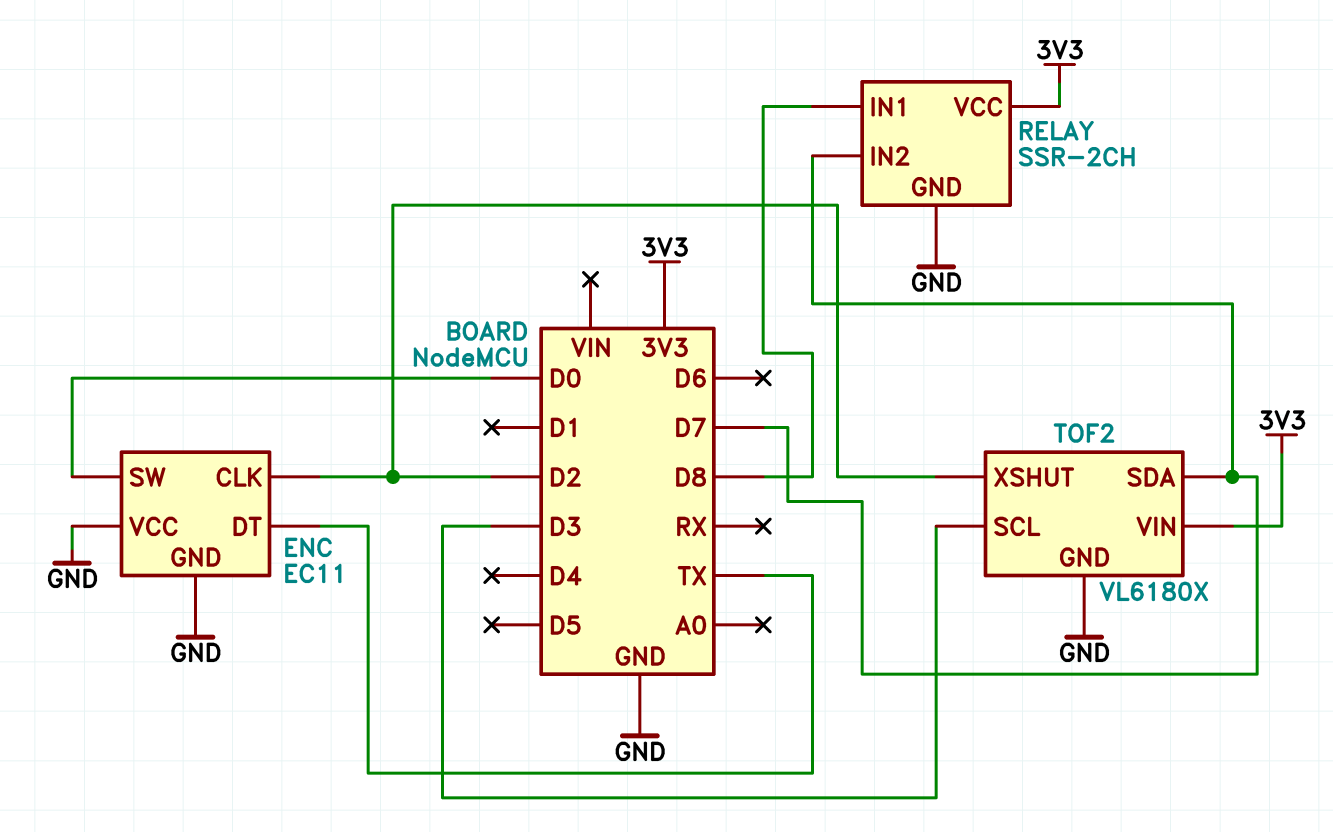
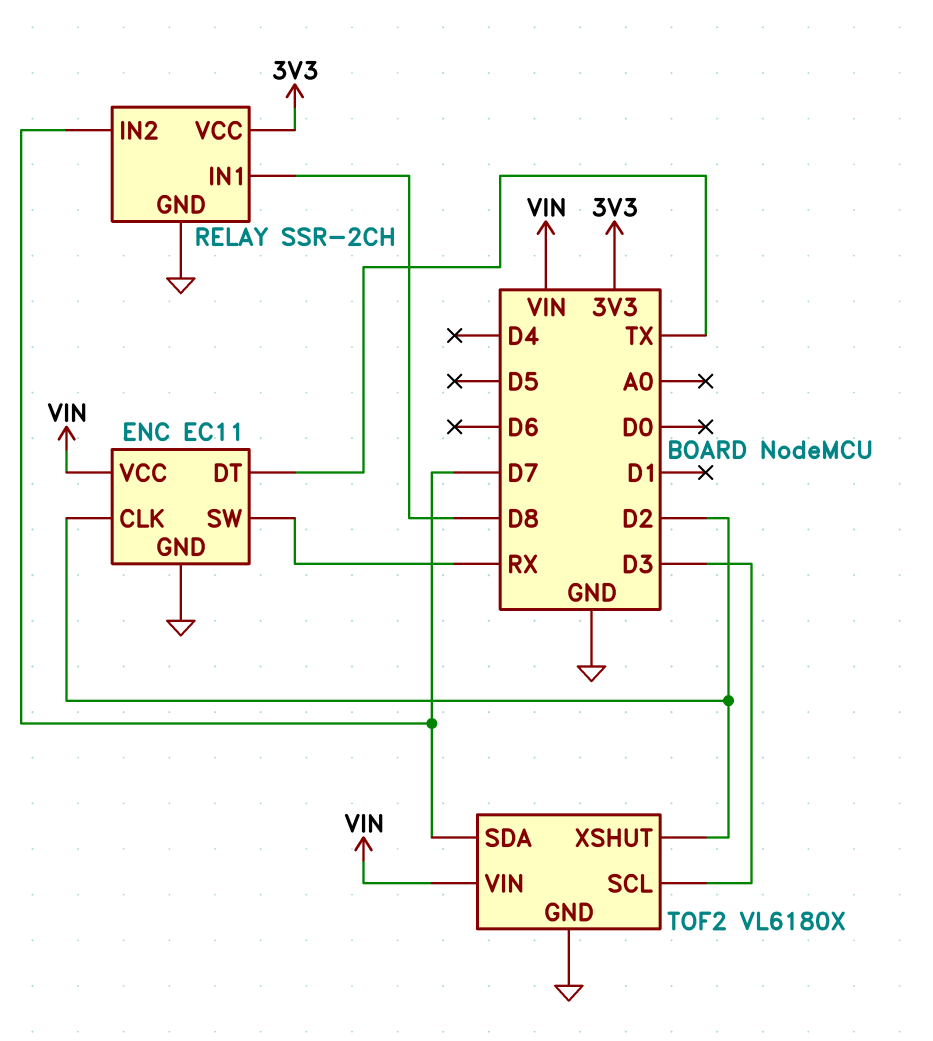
ENC pin SW: D0 -> RX
ENC pin VCC: GND -> VIN
TOF2 pin VIN: 3V3 -> VIN

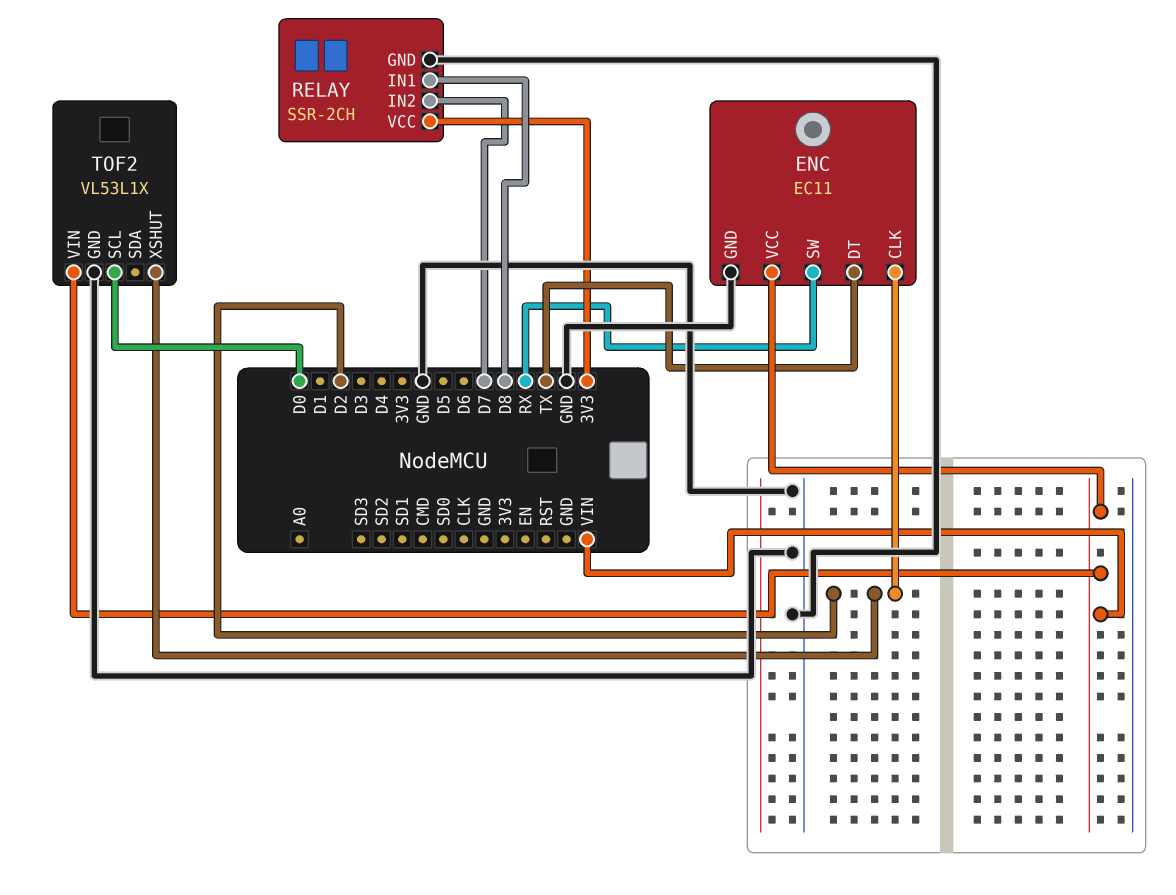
TOF2: VL6180X -> VL53L1X
TOF2 pin SCL: D3 -> D0
TOF2 pin SDA: D7 -> none

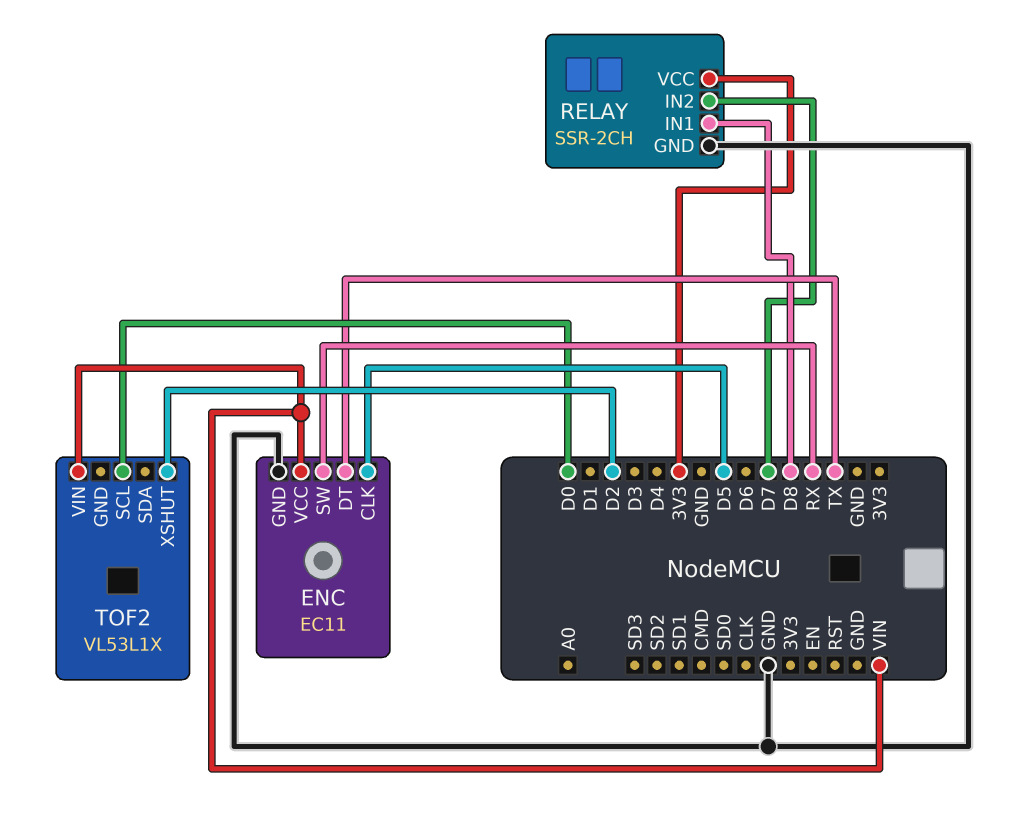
ENC pin CLK: D2 -> D5
TOF2 pin GND: GND -> none

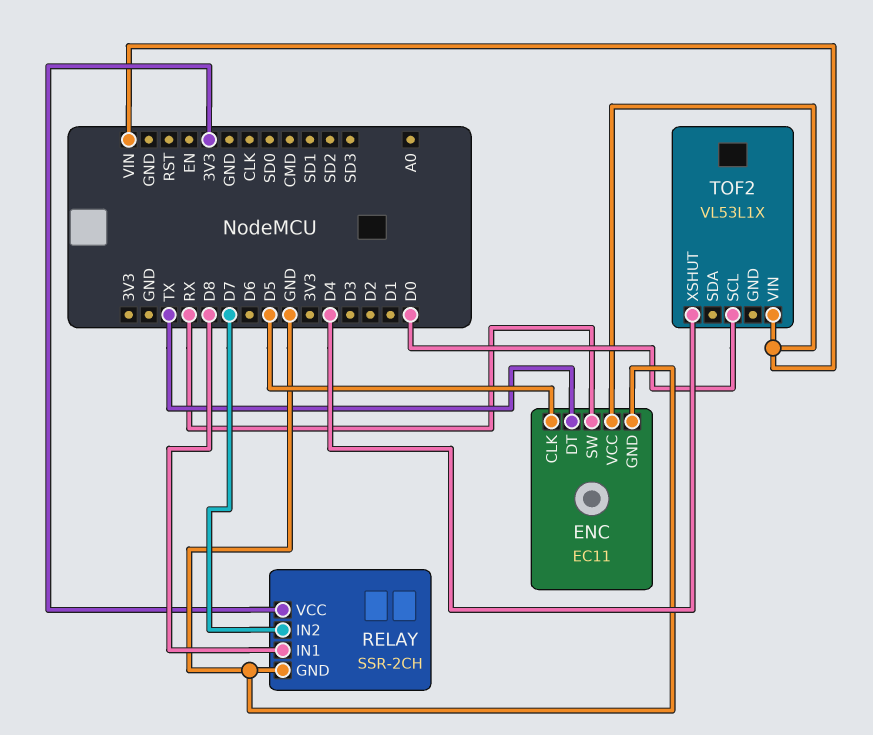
TOF2 pin XSHUT: D2 -> D4

